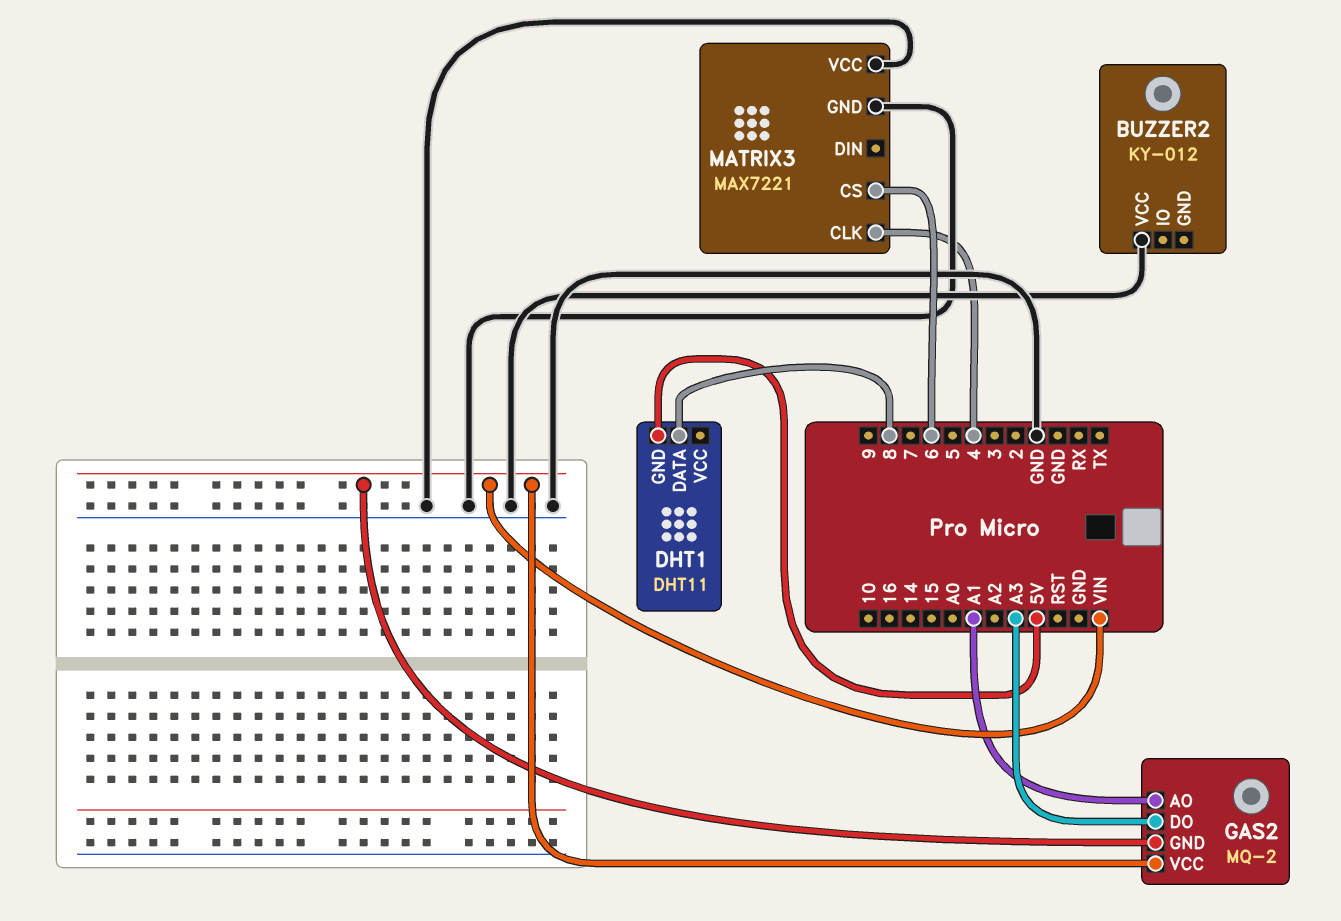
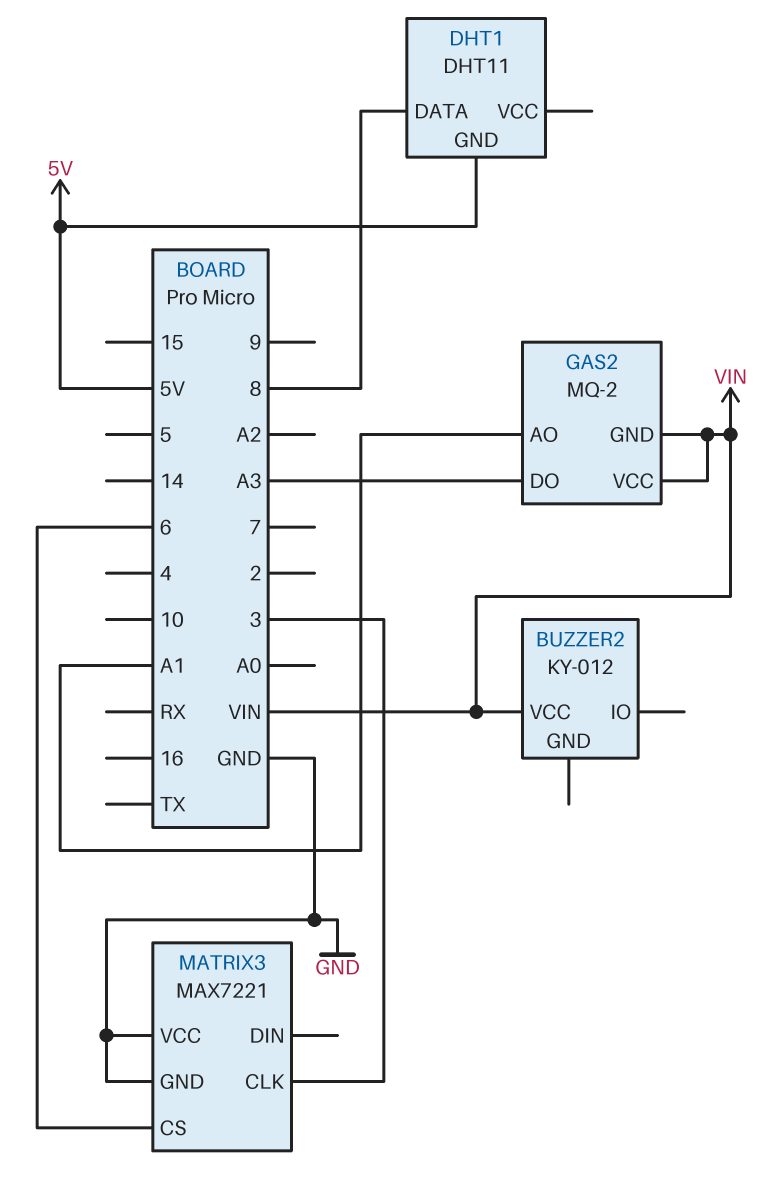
BUZZER2 pin VCC: GND -> VIN
MATRIX3 pin CLK: 4 -> 3

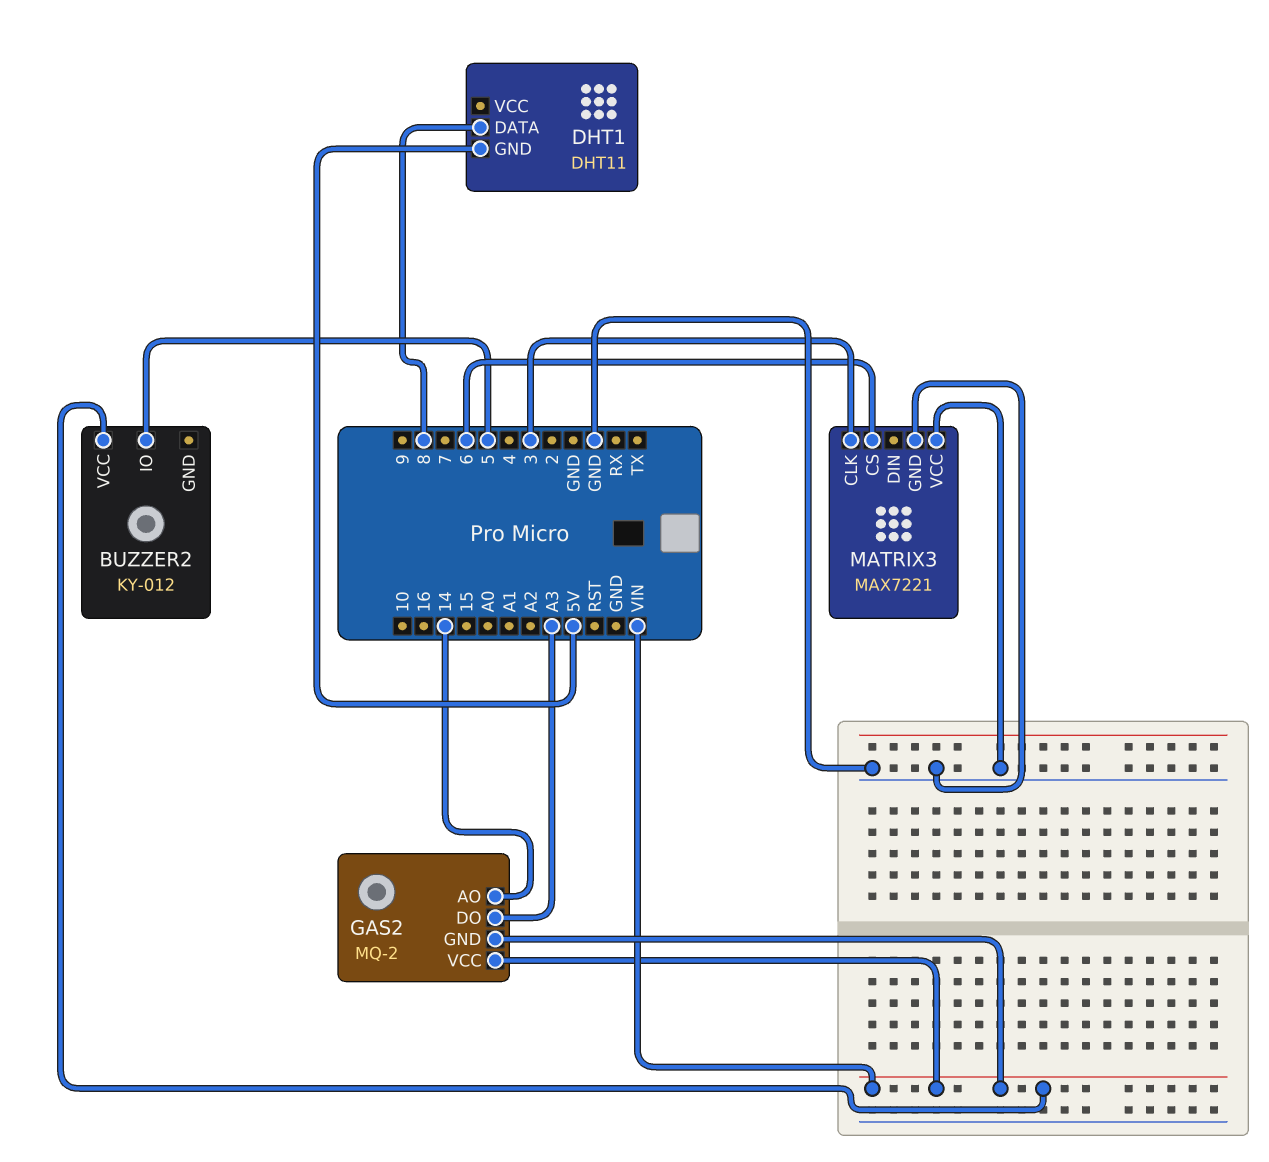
BUZZER2 pin IO: none -> 5
GAS2 pin AO: A1 -> 14

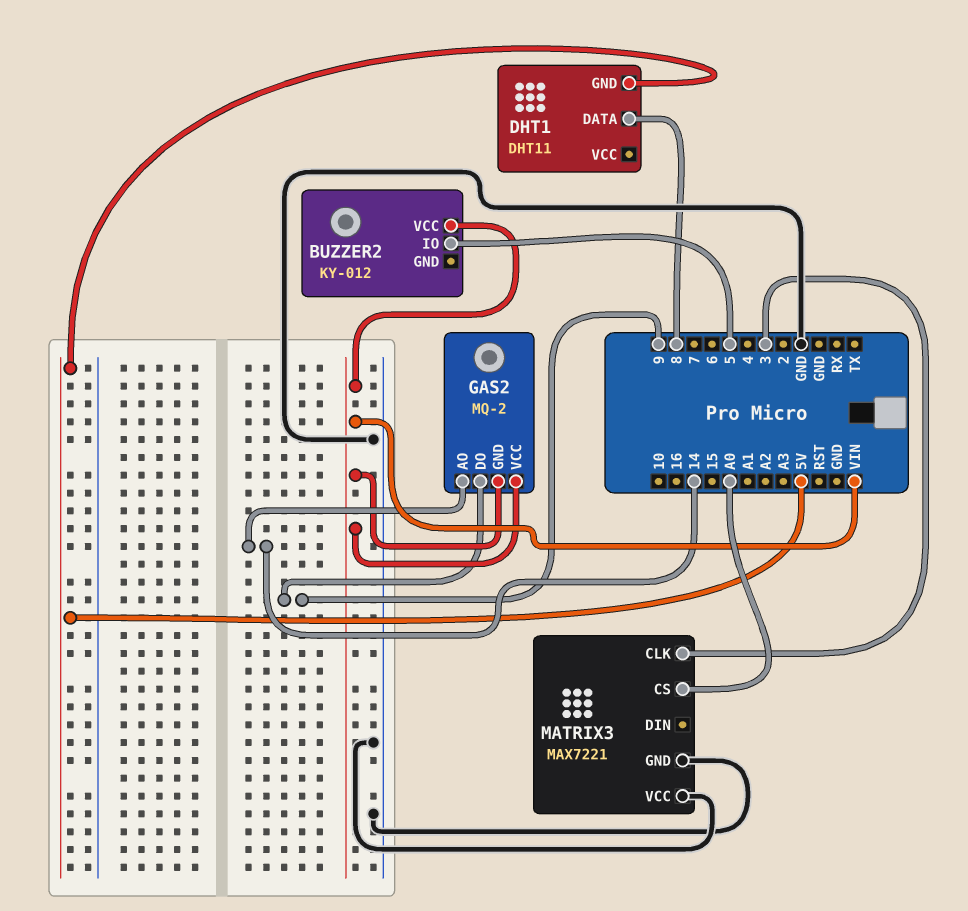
GAS2 pin DO: A3 -> 9
MATRIX3 pin CS: 6 -> A0

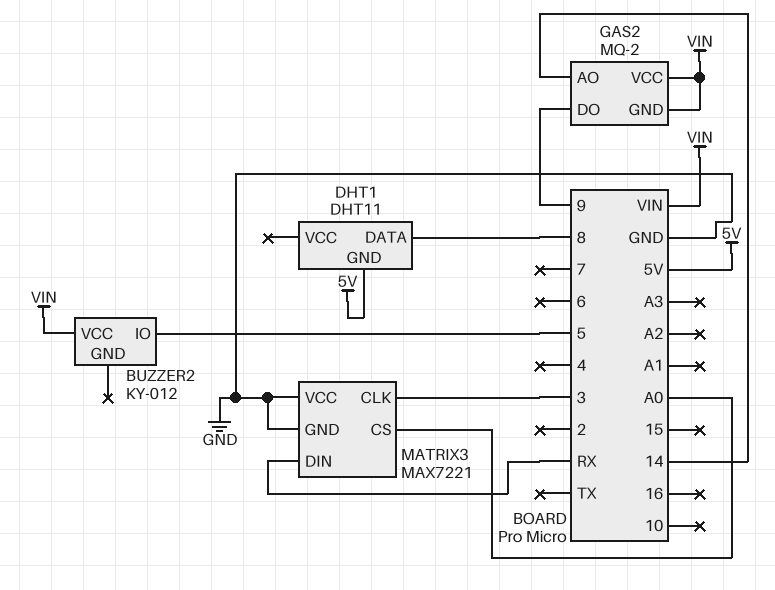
MATRIX3 pin DIN: none -> RX

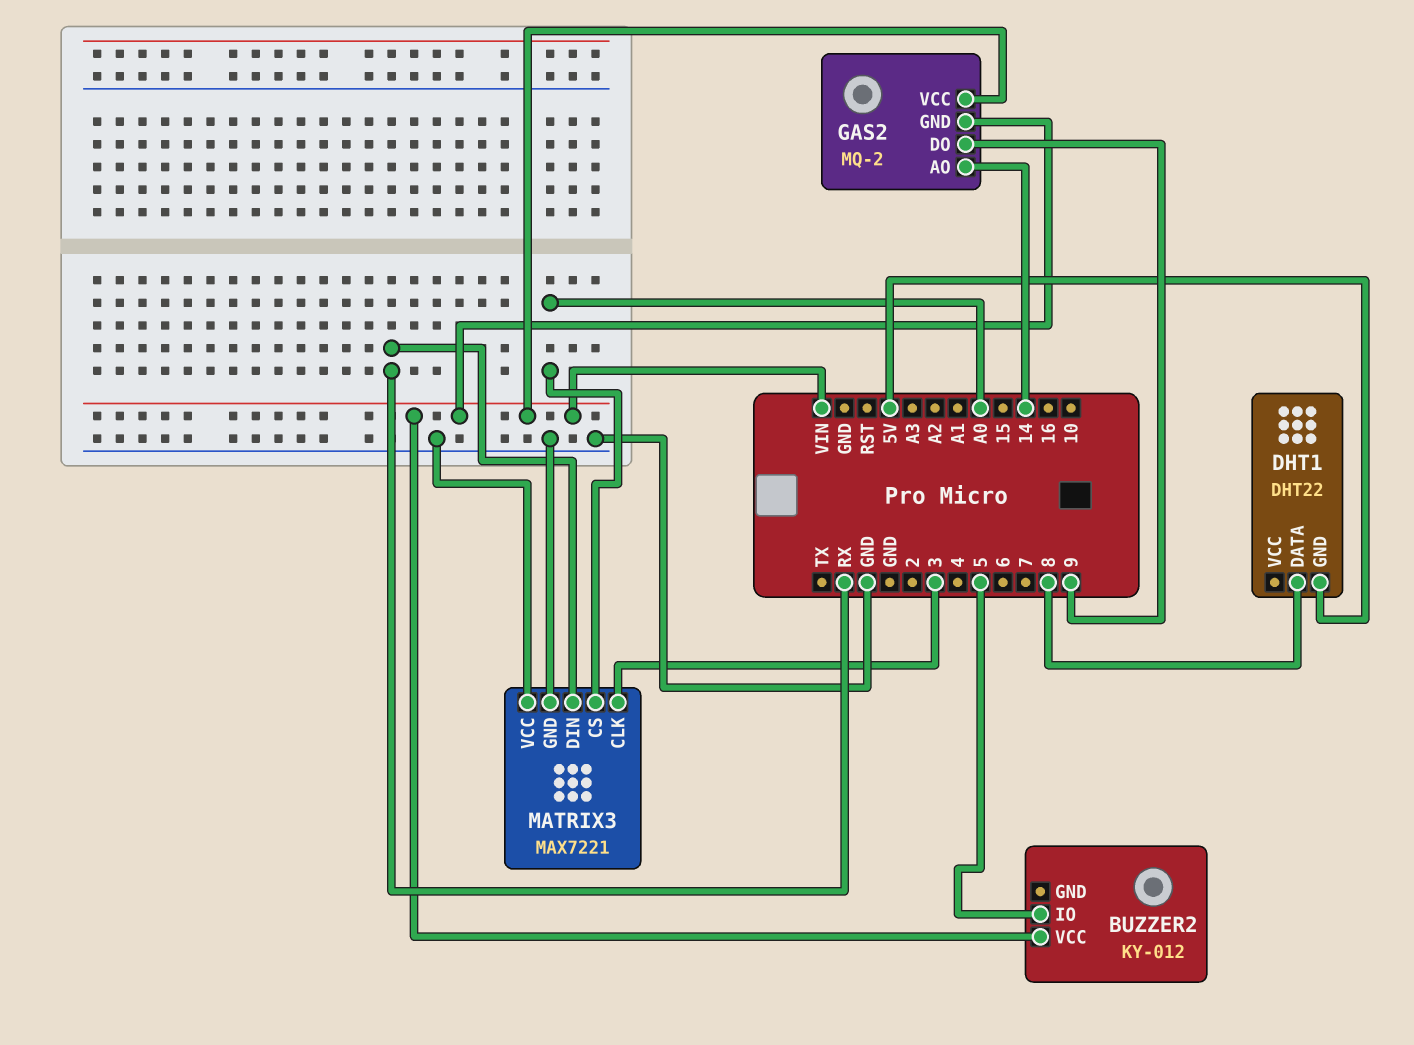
DHT1: DHT11 -> DHT22

